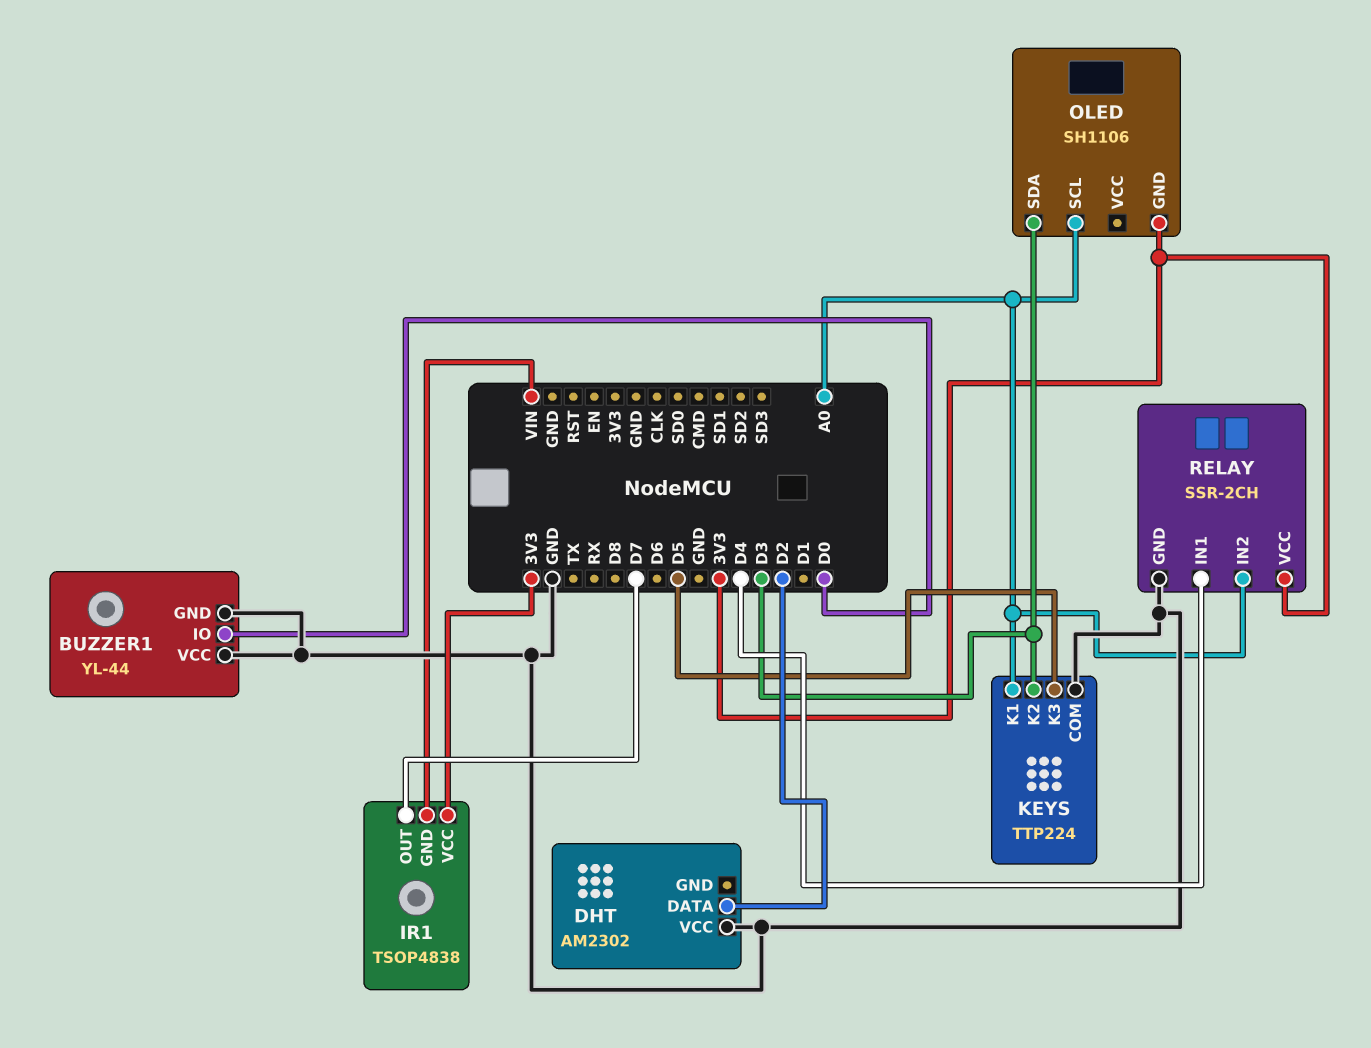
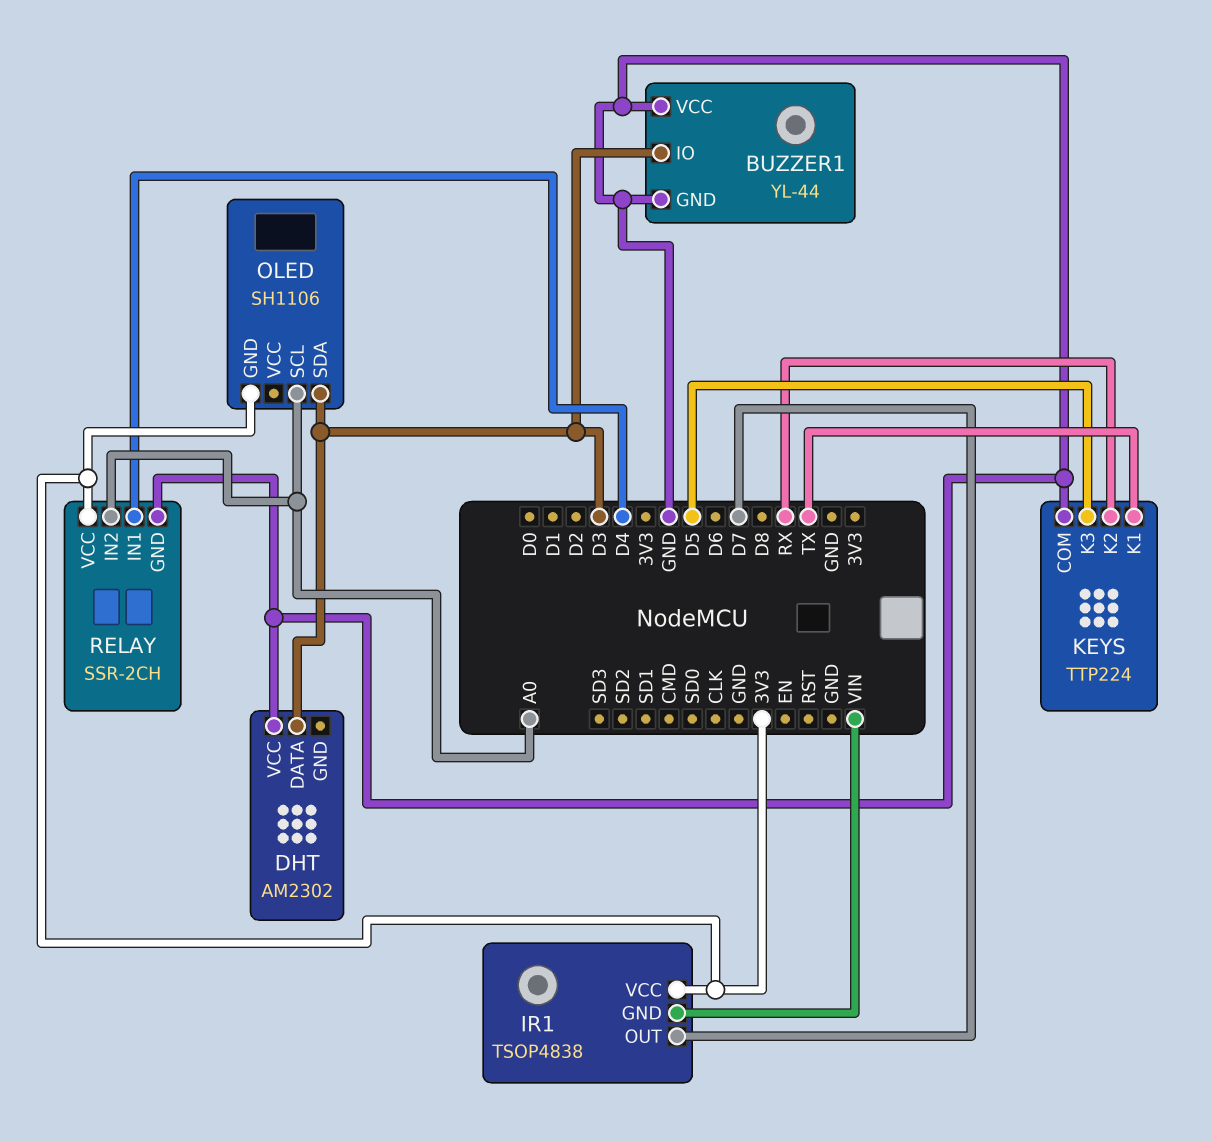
BUZZER1 pin IO: D0 -> D3
DHT pin DATA: D2 -> D3
KEYS pin K1: A0 -> TX
KEYS pin K2: D3 -> RX

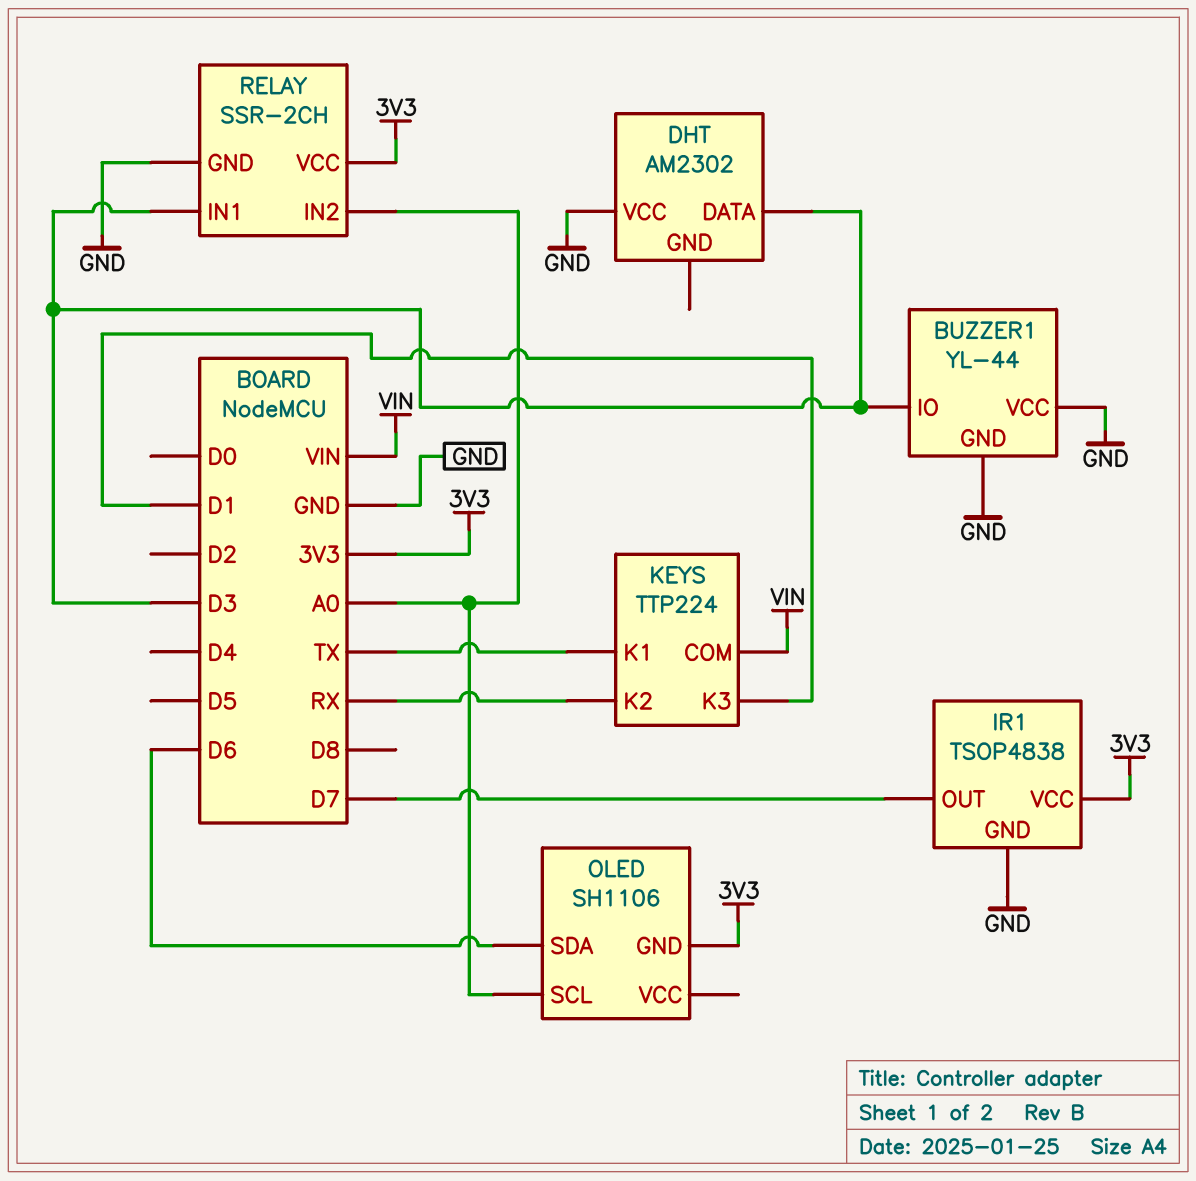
IR1 pin GND: VIN -> GND
KEYS pin COM: GND -> VIN
KEYS pin K3: D5 -> D1
OLED pin SDA: D3 -> D6
RELAY pin IN1: D4 -> D3

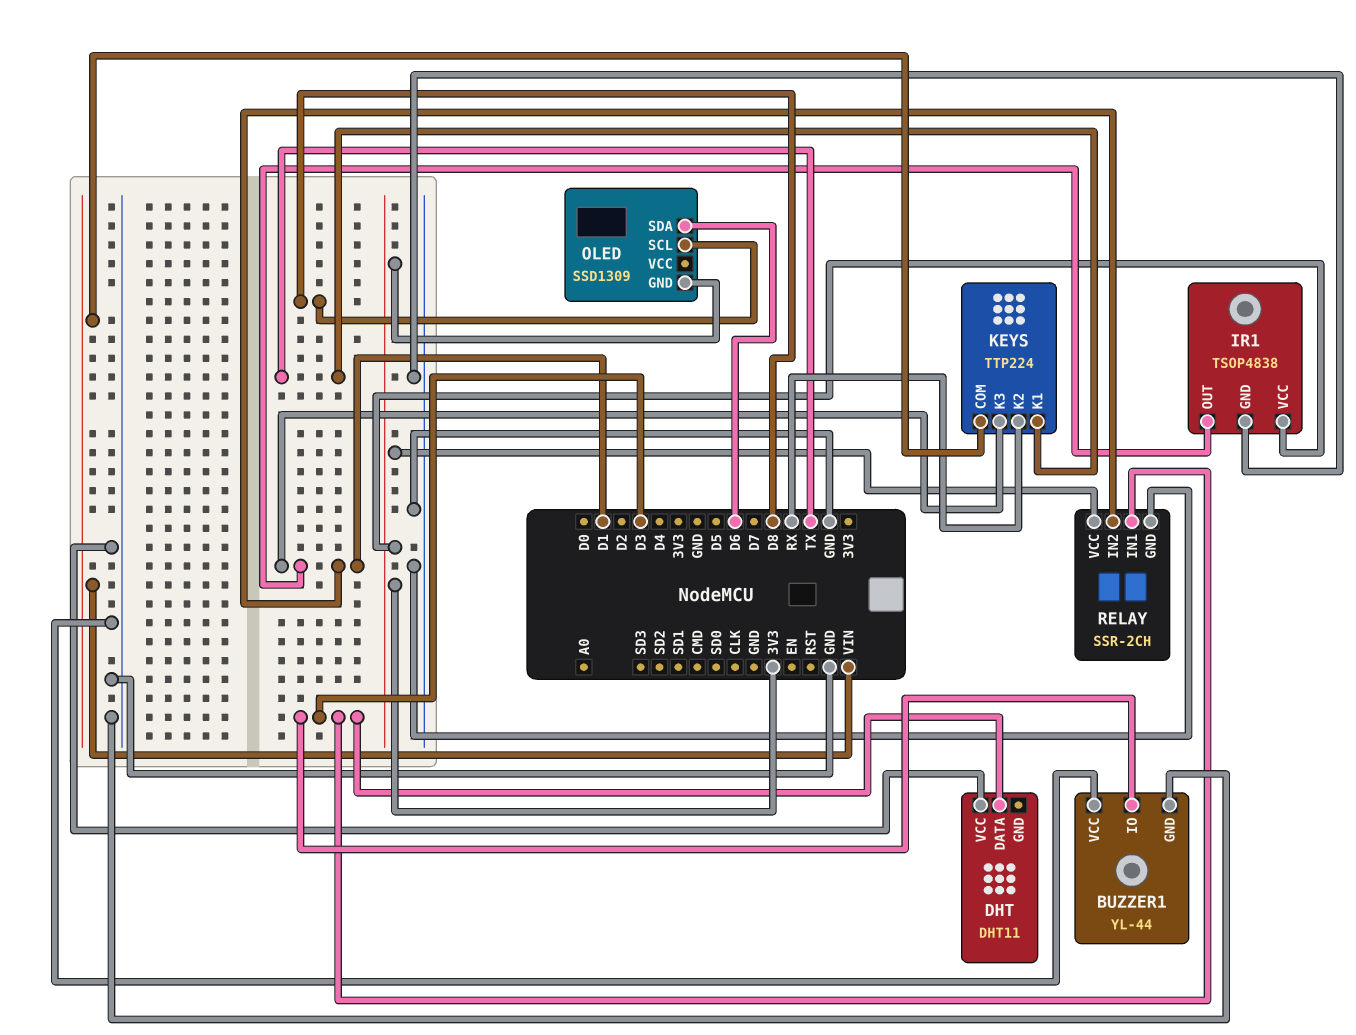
DHT: AM2302 -> DHT11
IR1 pin OUT: D7 -> D1
OLED: SH1106 -> SSD1309
OLED pin SCL: A0 -> D8
RELAY pin IN2: A0 -> D1

